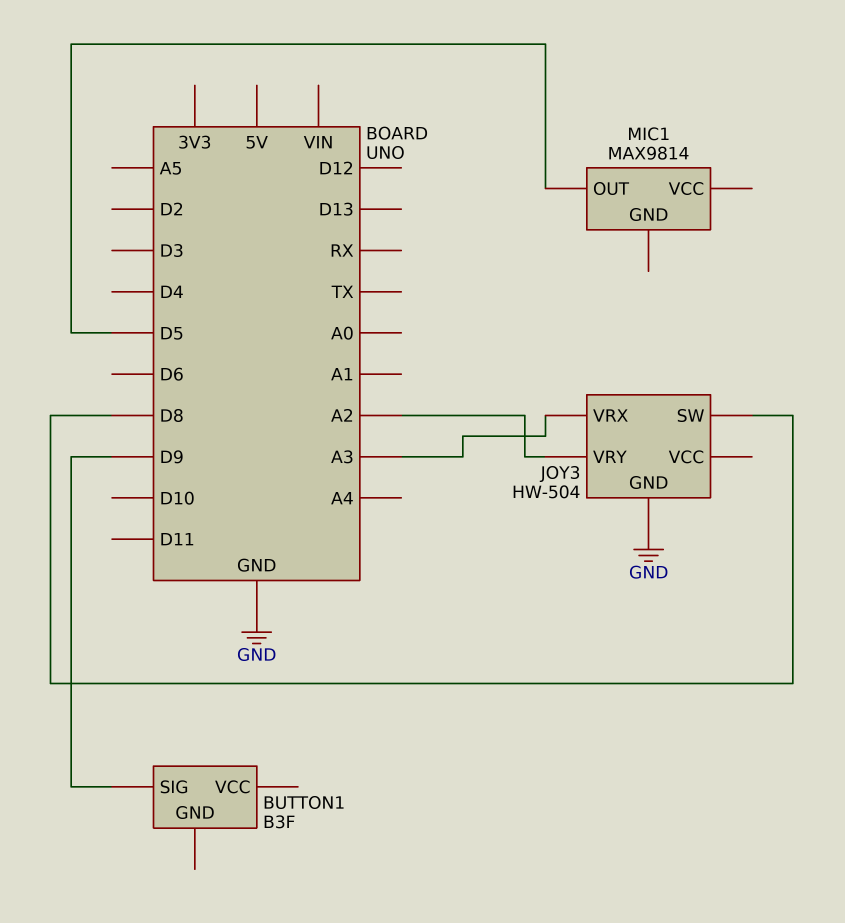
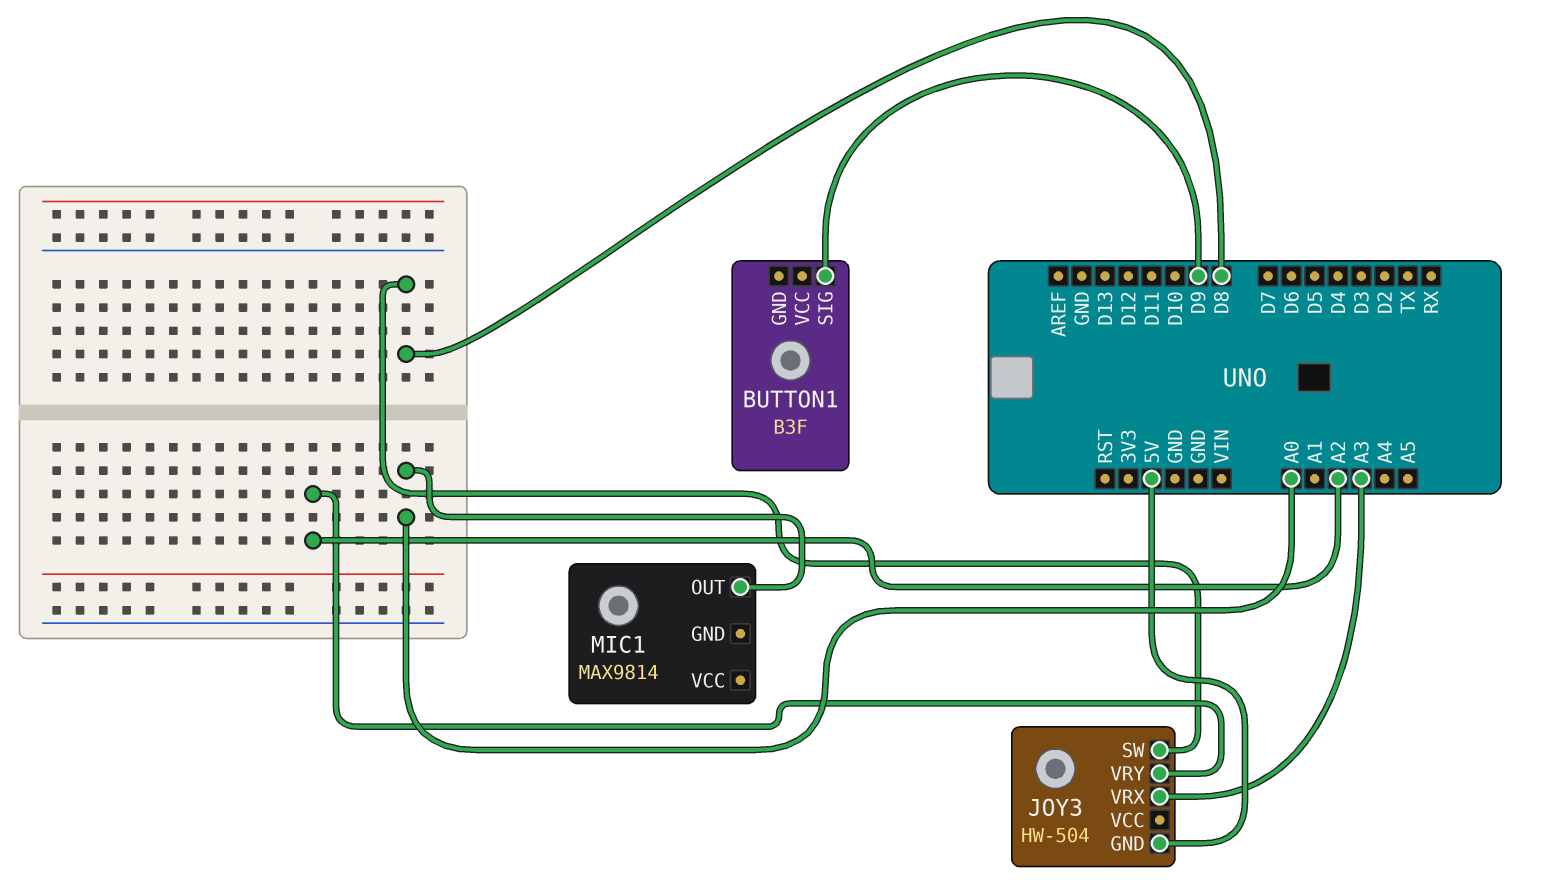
JOY3 pin GND: GND -> 5V
MIC1 pin OUT: D5 -> A0

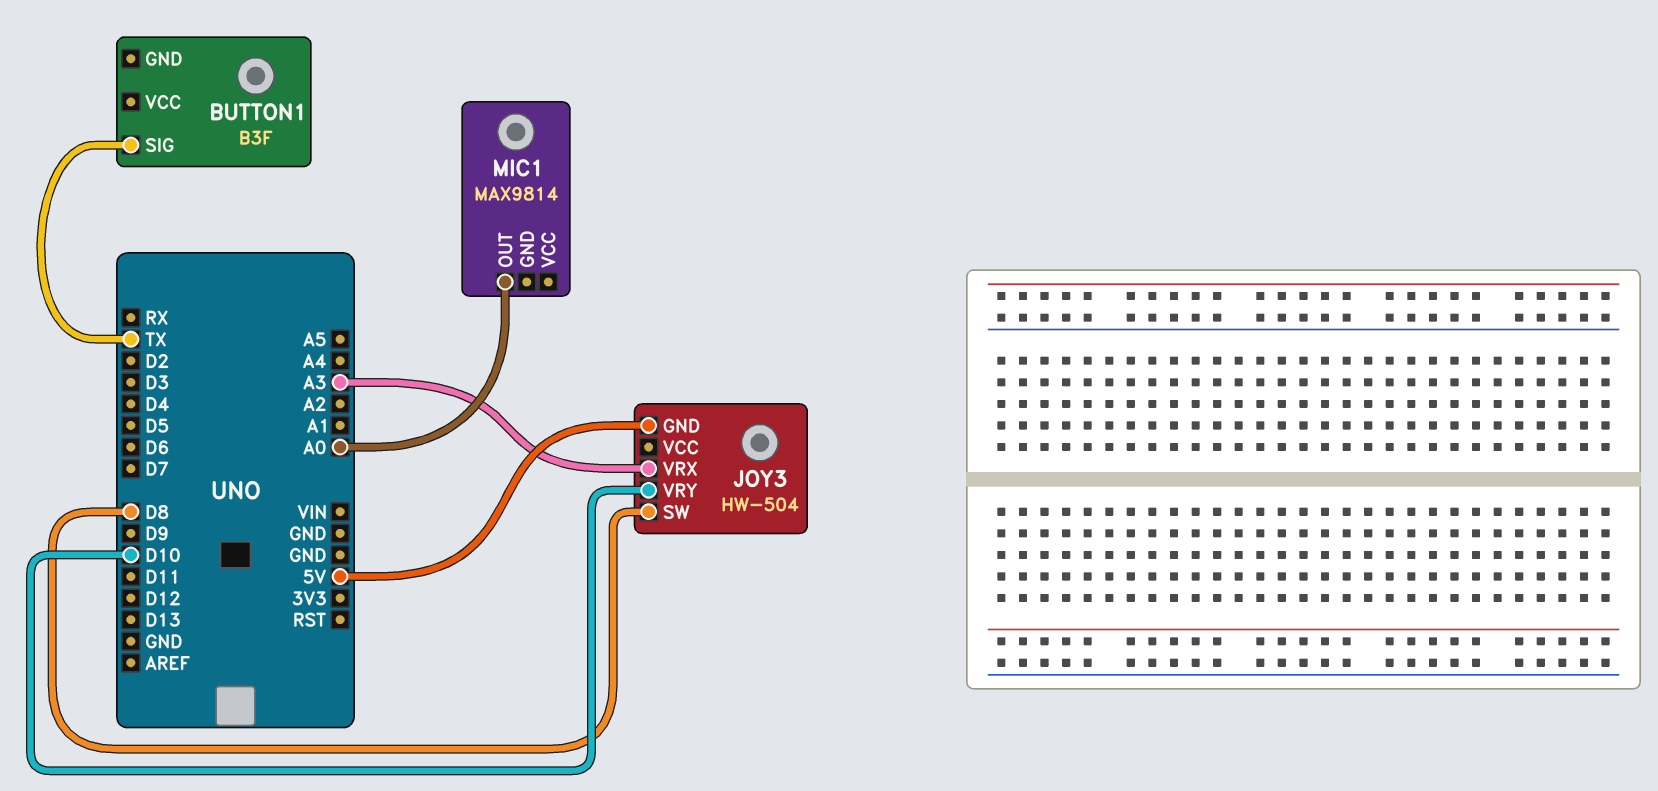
BUTTON1 pin SIG: D9 -> TX
JOY3 pin VRY: A2 -> D10

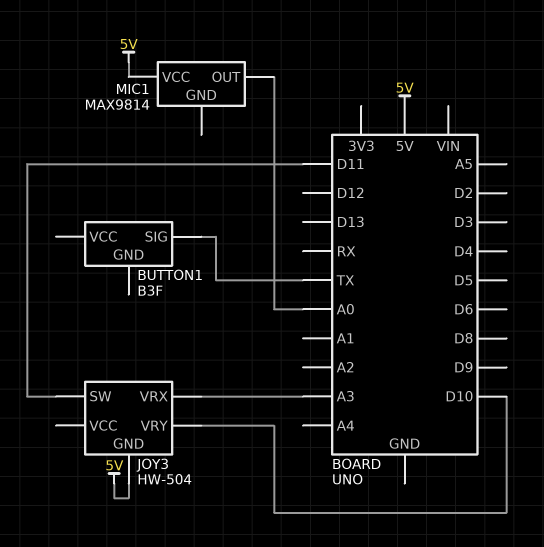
JOY3 pin SW: D8 -> D11
MIC1 pin VCC: none -> 5V

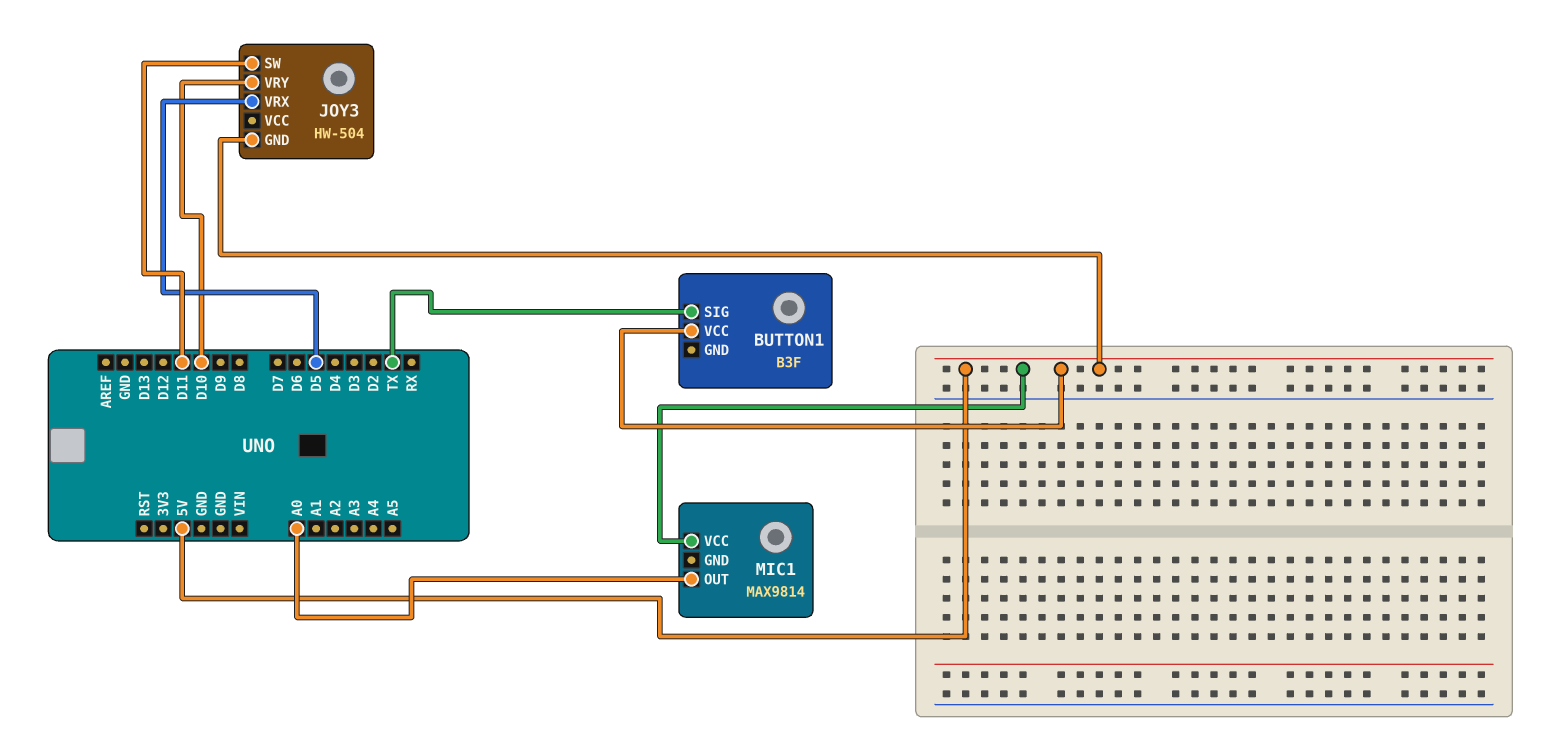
BUTTON1 pin VCC: none -> 5V
JOY3 pin VRX: A3 -> D5

